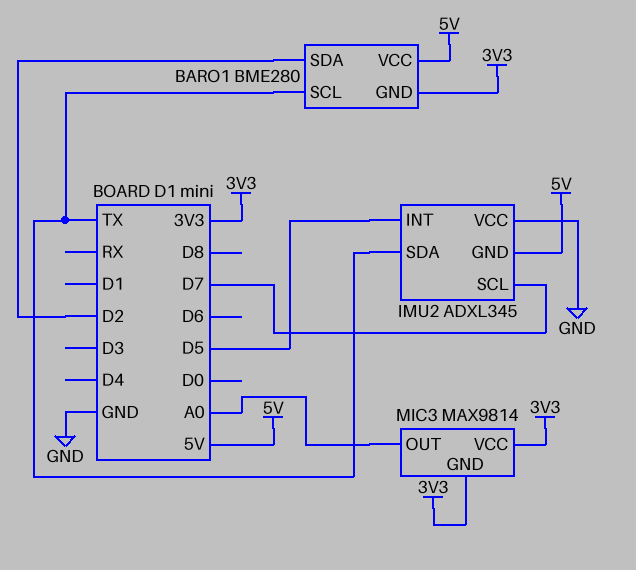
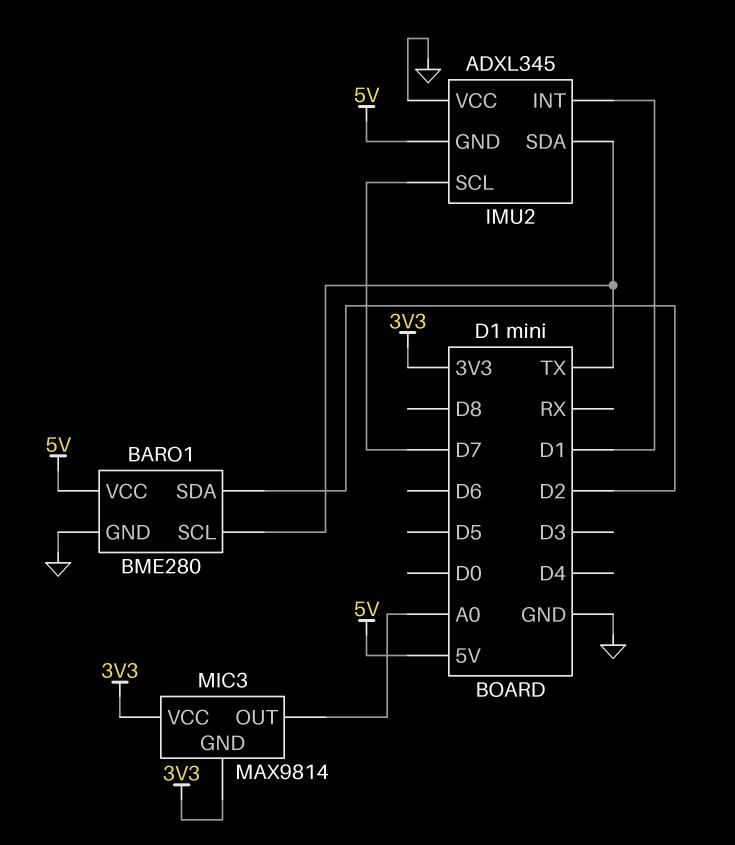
BARO1 pin GND: 3V3 -> GND
IMU2 pin INT: D5 -> D1

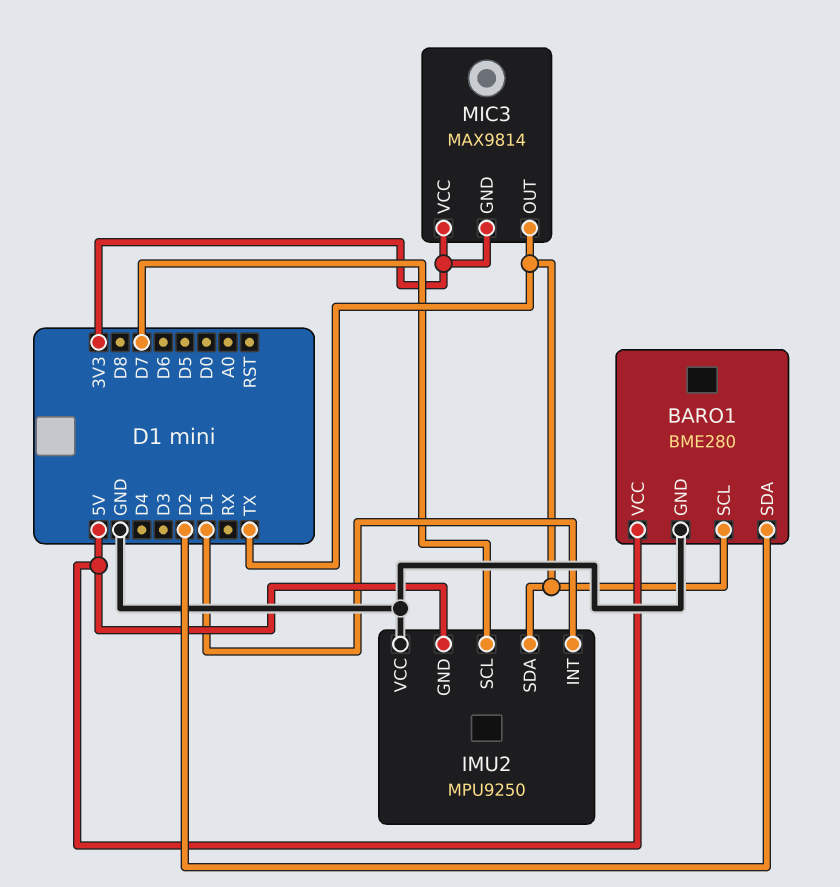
IMU2: ADXL345 -> MPU9250
MIC3 pin OUT: A0 -> TX

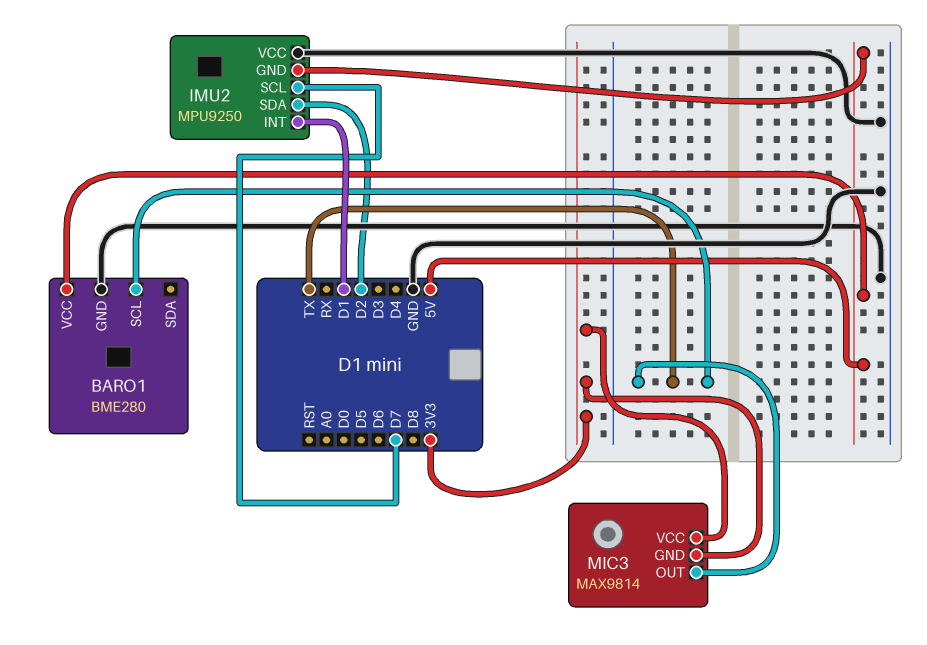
BARO1 pin SDA: D2 -> none
IMU2 pin SDA: TX -> D2

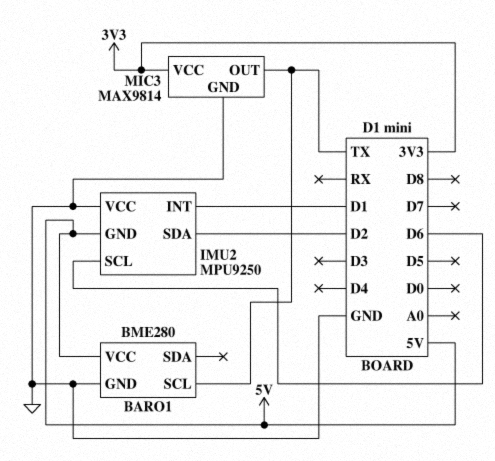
IMU2 pin SCL: D7 -> D6
MIC3 pin GND: 3V3 -> GND

